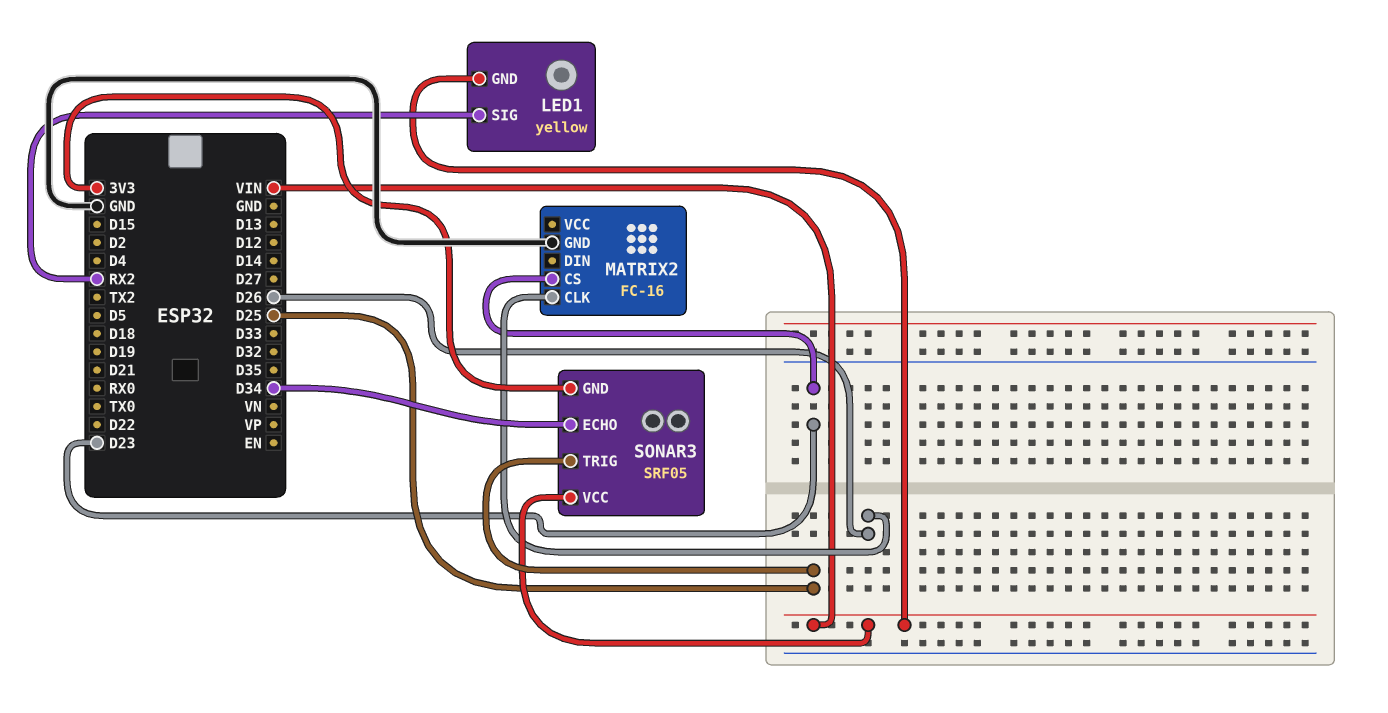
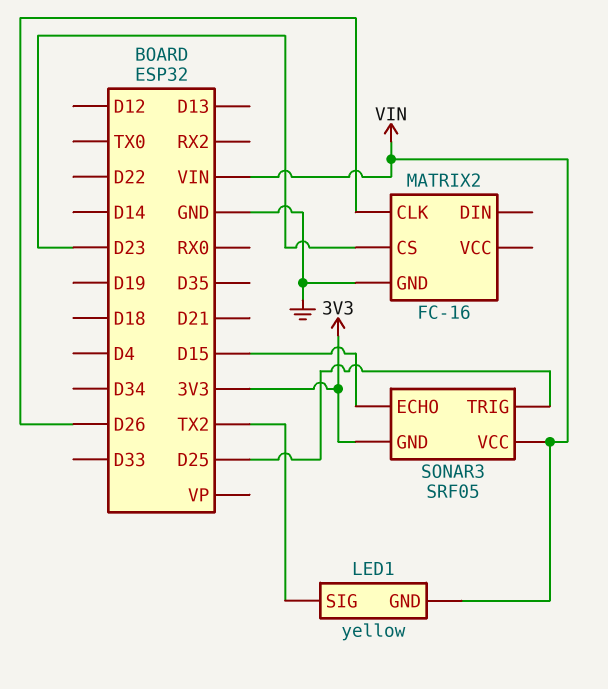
LED1 pin SIG: RX2 -> TX2
SONAR3 pin ECHO: D34 -> D15

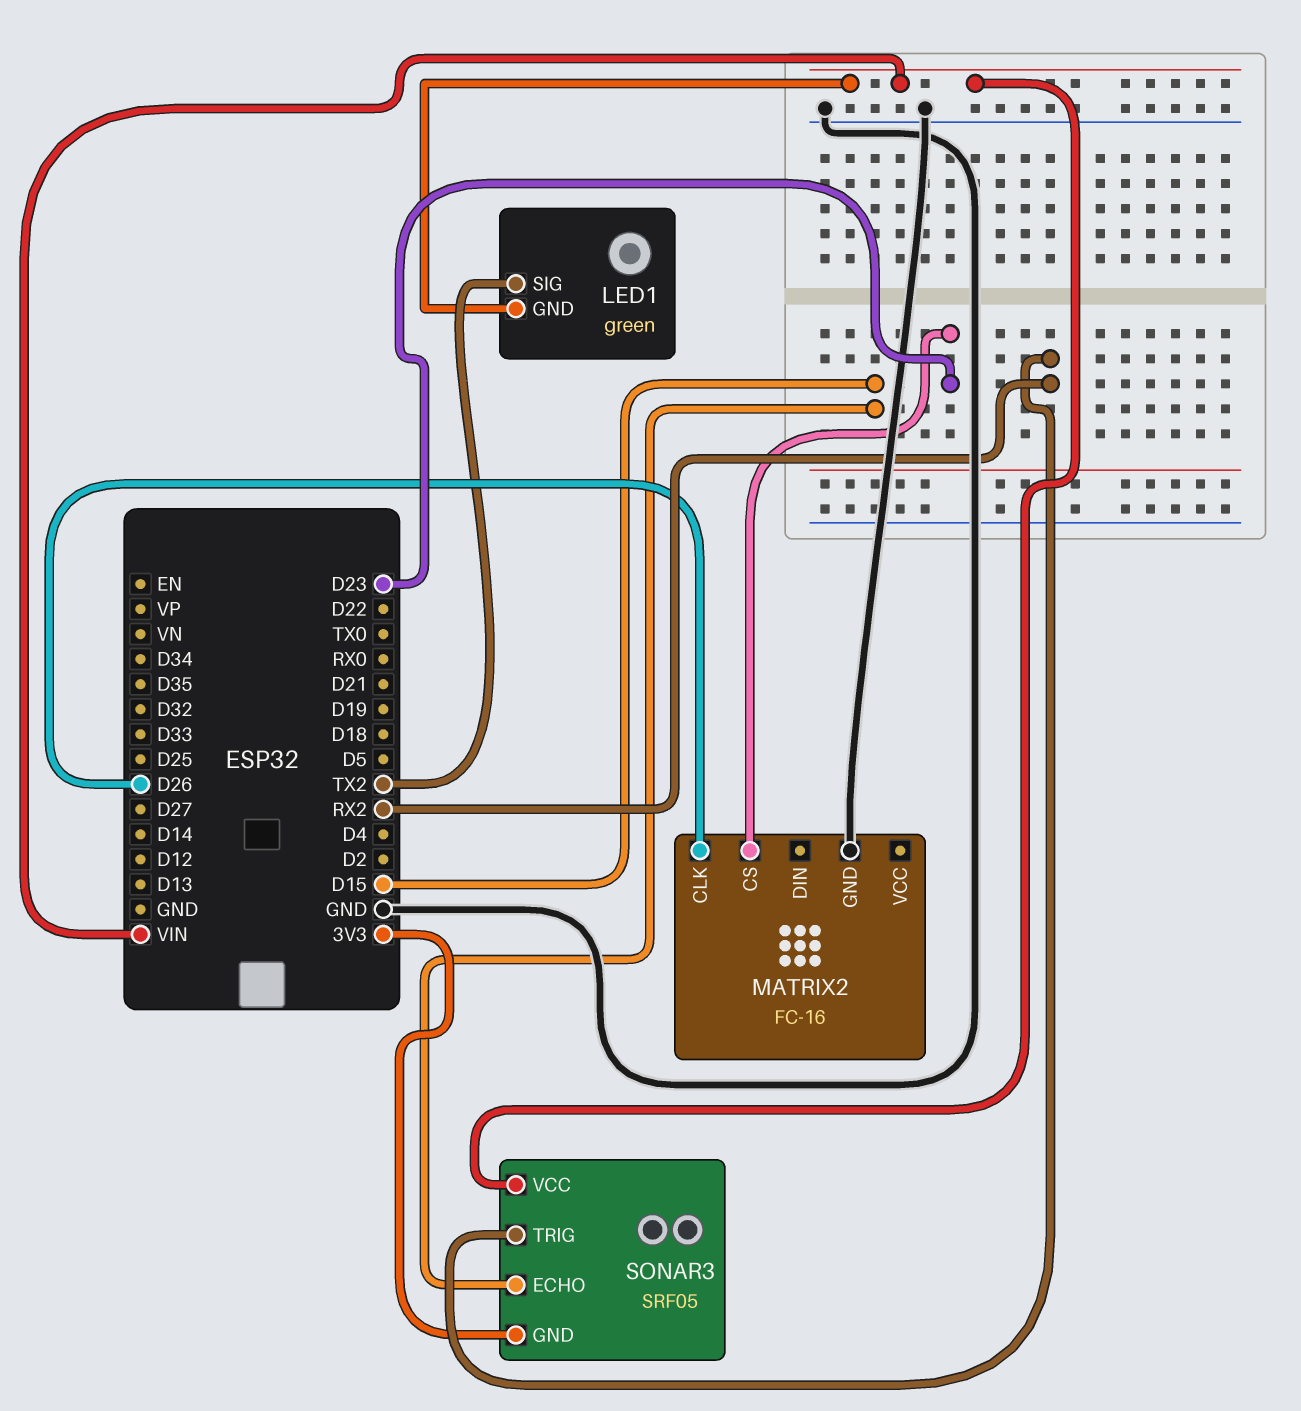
LED1: yellow -> green
SONAR3 pin TRIG: D25 -> RX2

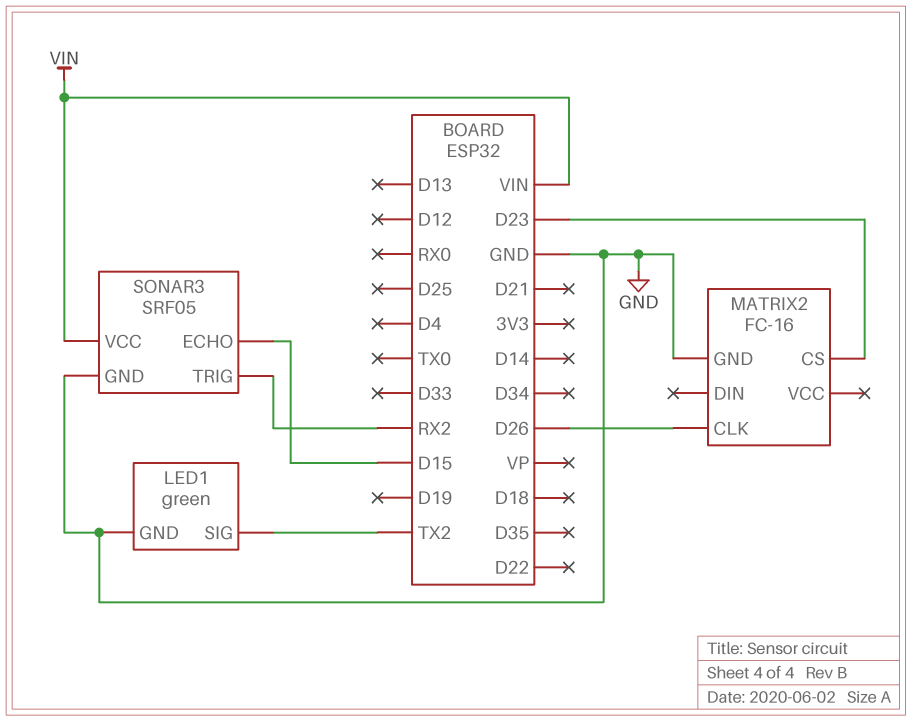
LED1 pin GND: VIN -> GND
SONAR3 pin GND: 3V3 -> GND

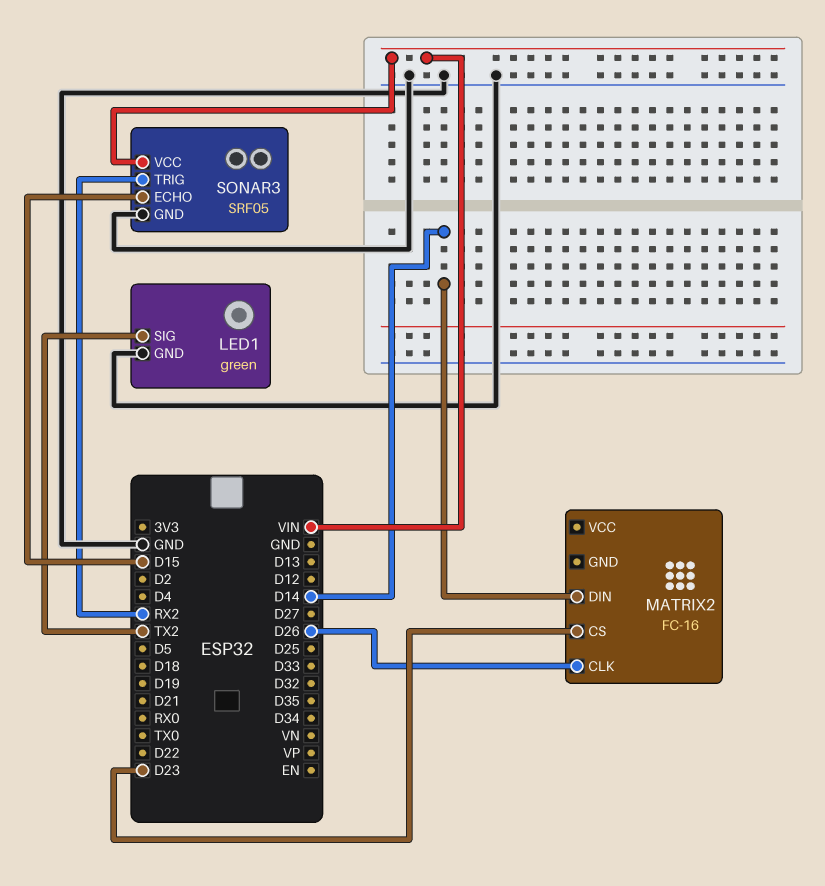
MATRIX2 pin DIN: none -> D14
MATRIX2 pin GND: GND -> none

